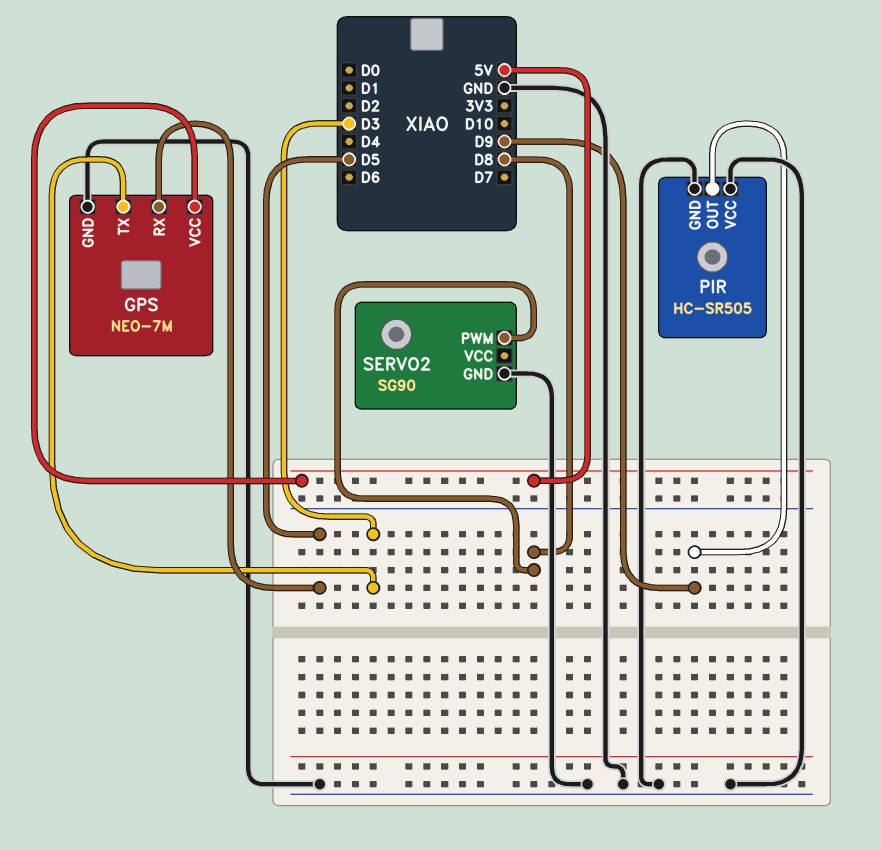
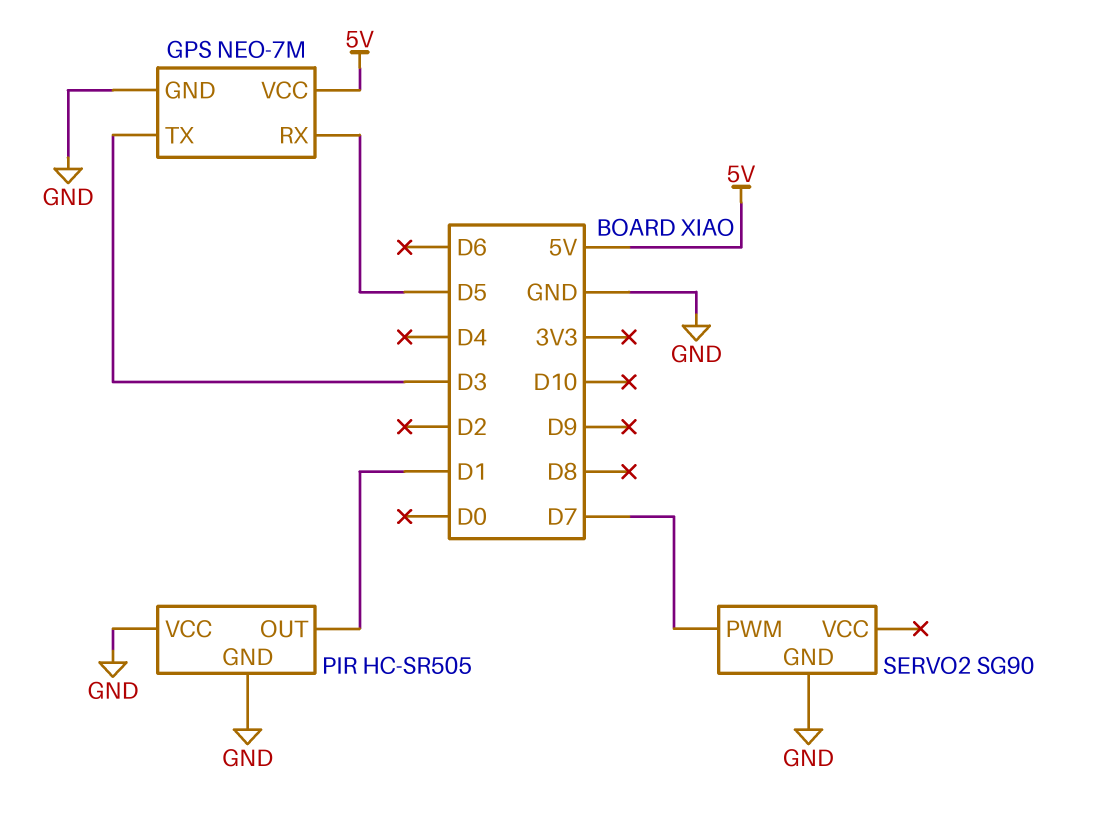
PIR pin OUT: D9 -> D1
SERVO2 pin PWM: D8 -> D7

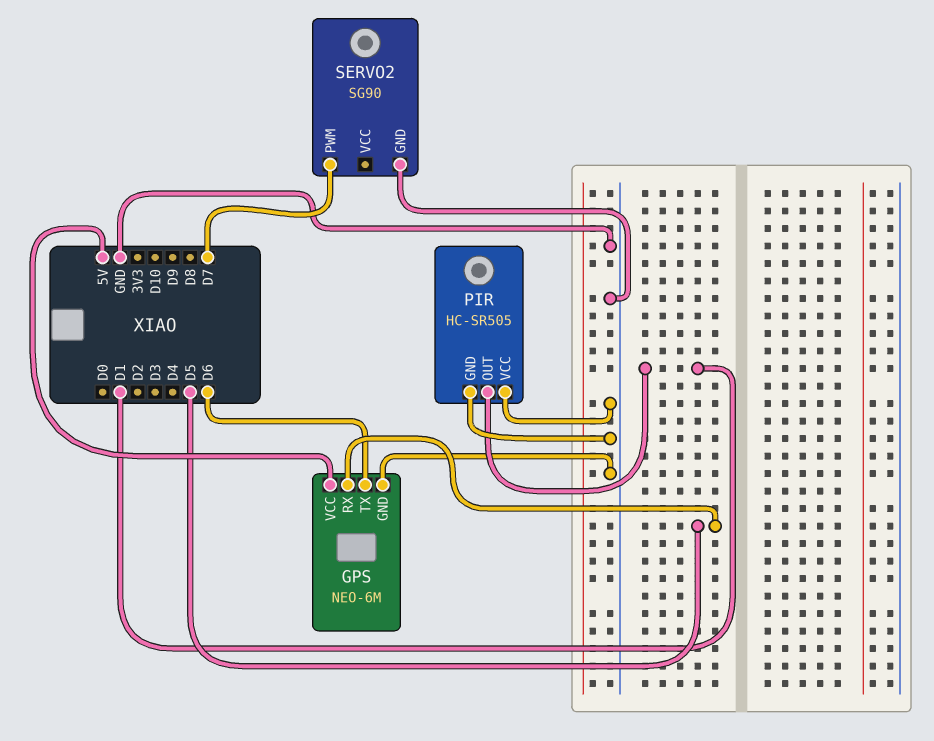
GPS: NEO-7M -> NEO-6M
GPS pin TX: D3 -> D6

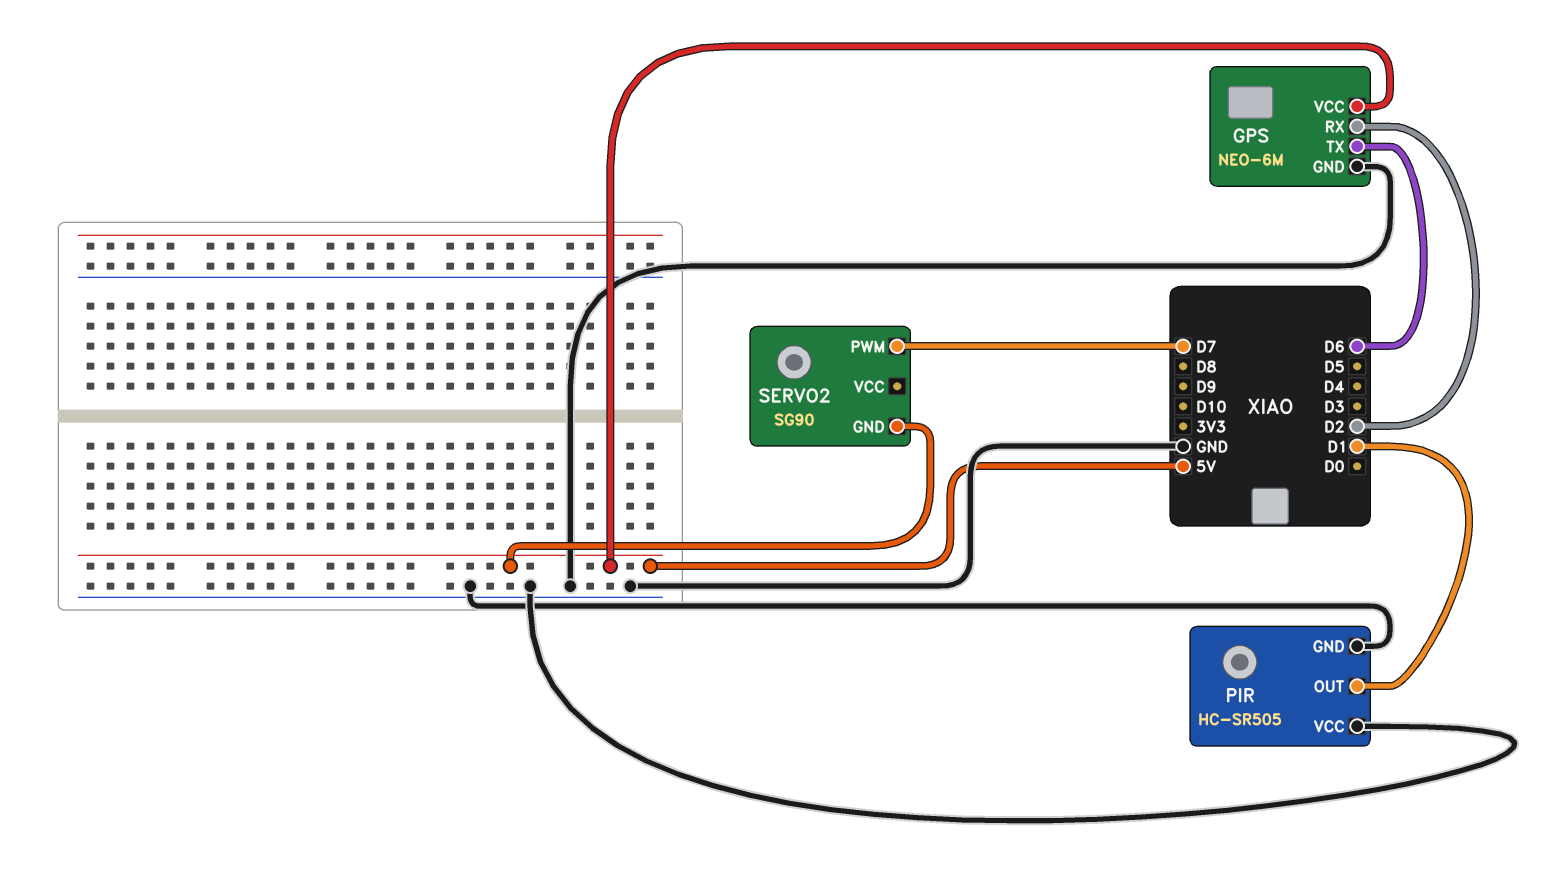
GPS pin RX: D5 -> D2
SERVO2 pin GND: GND -> 5V

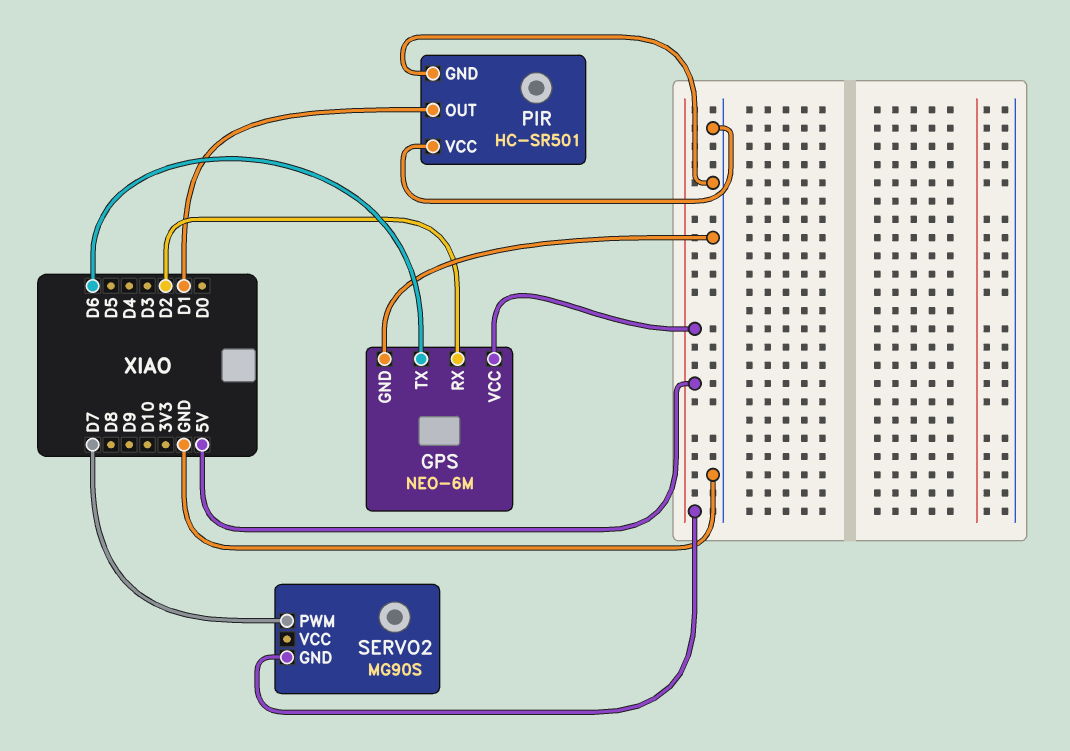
PIR: HC-SR505 -> HC-SR501
SERVO2: SG90 -> MG90S

